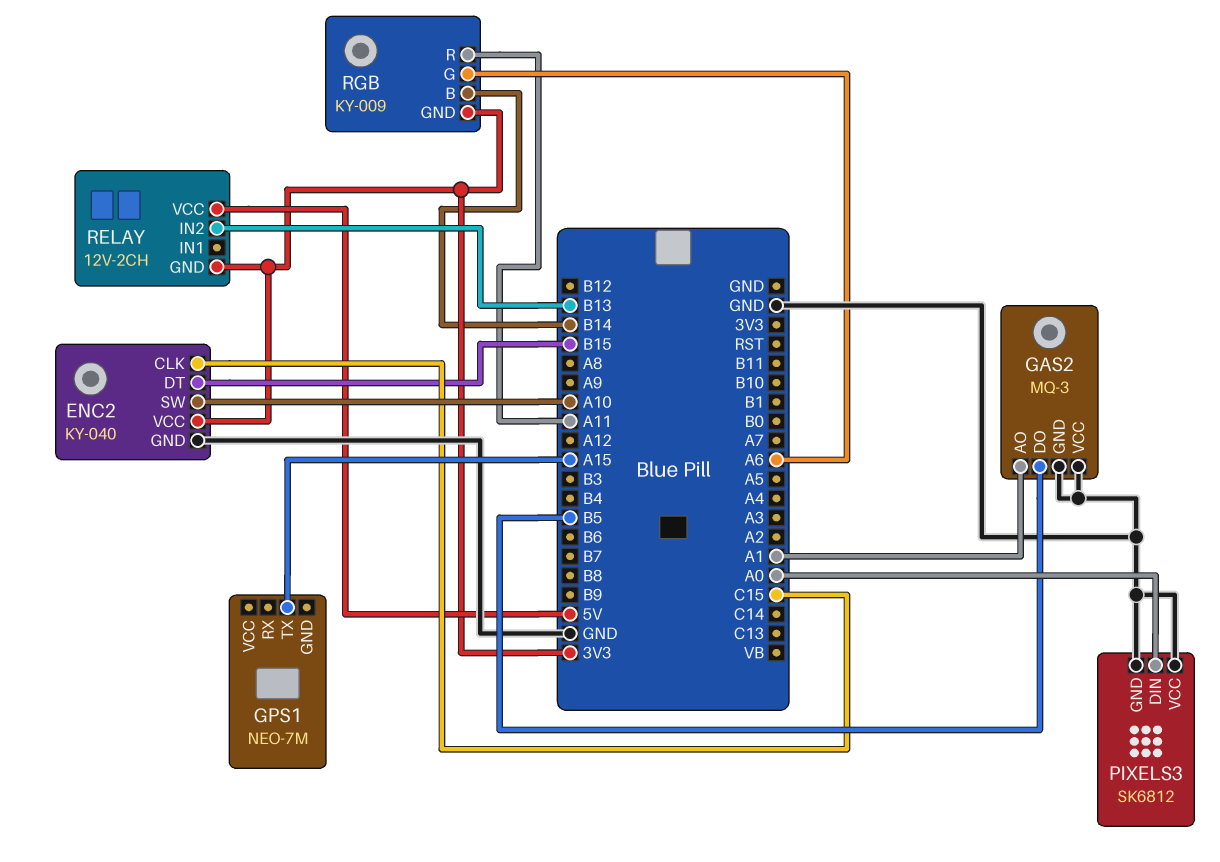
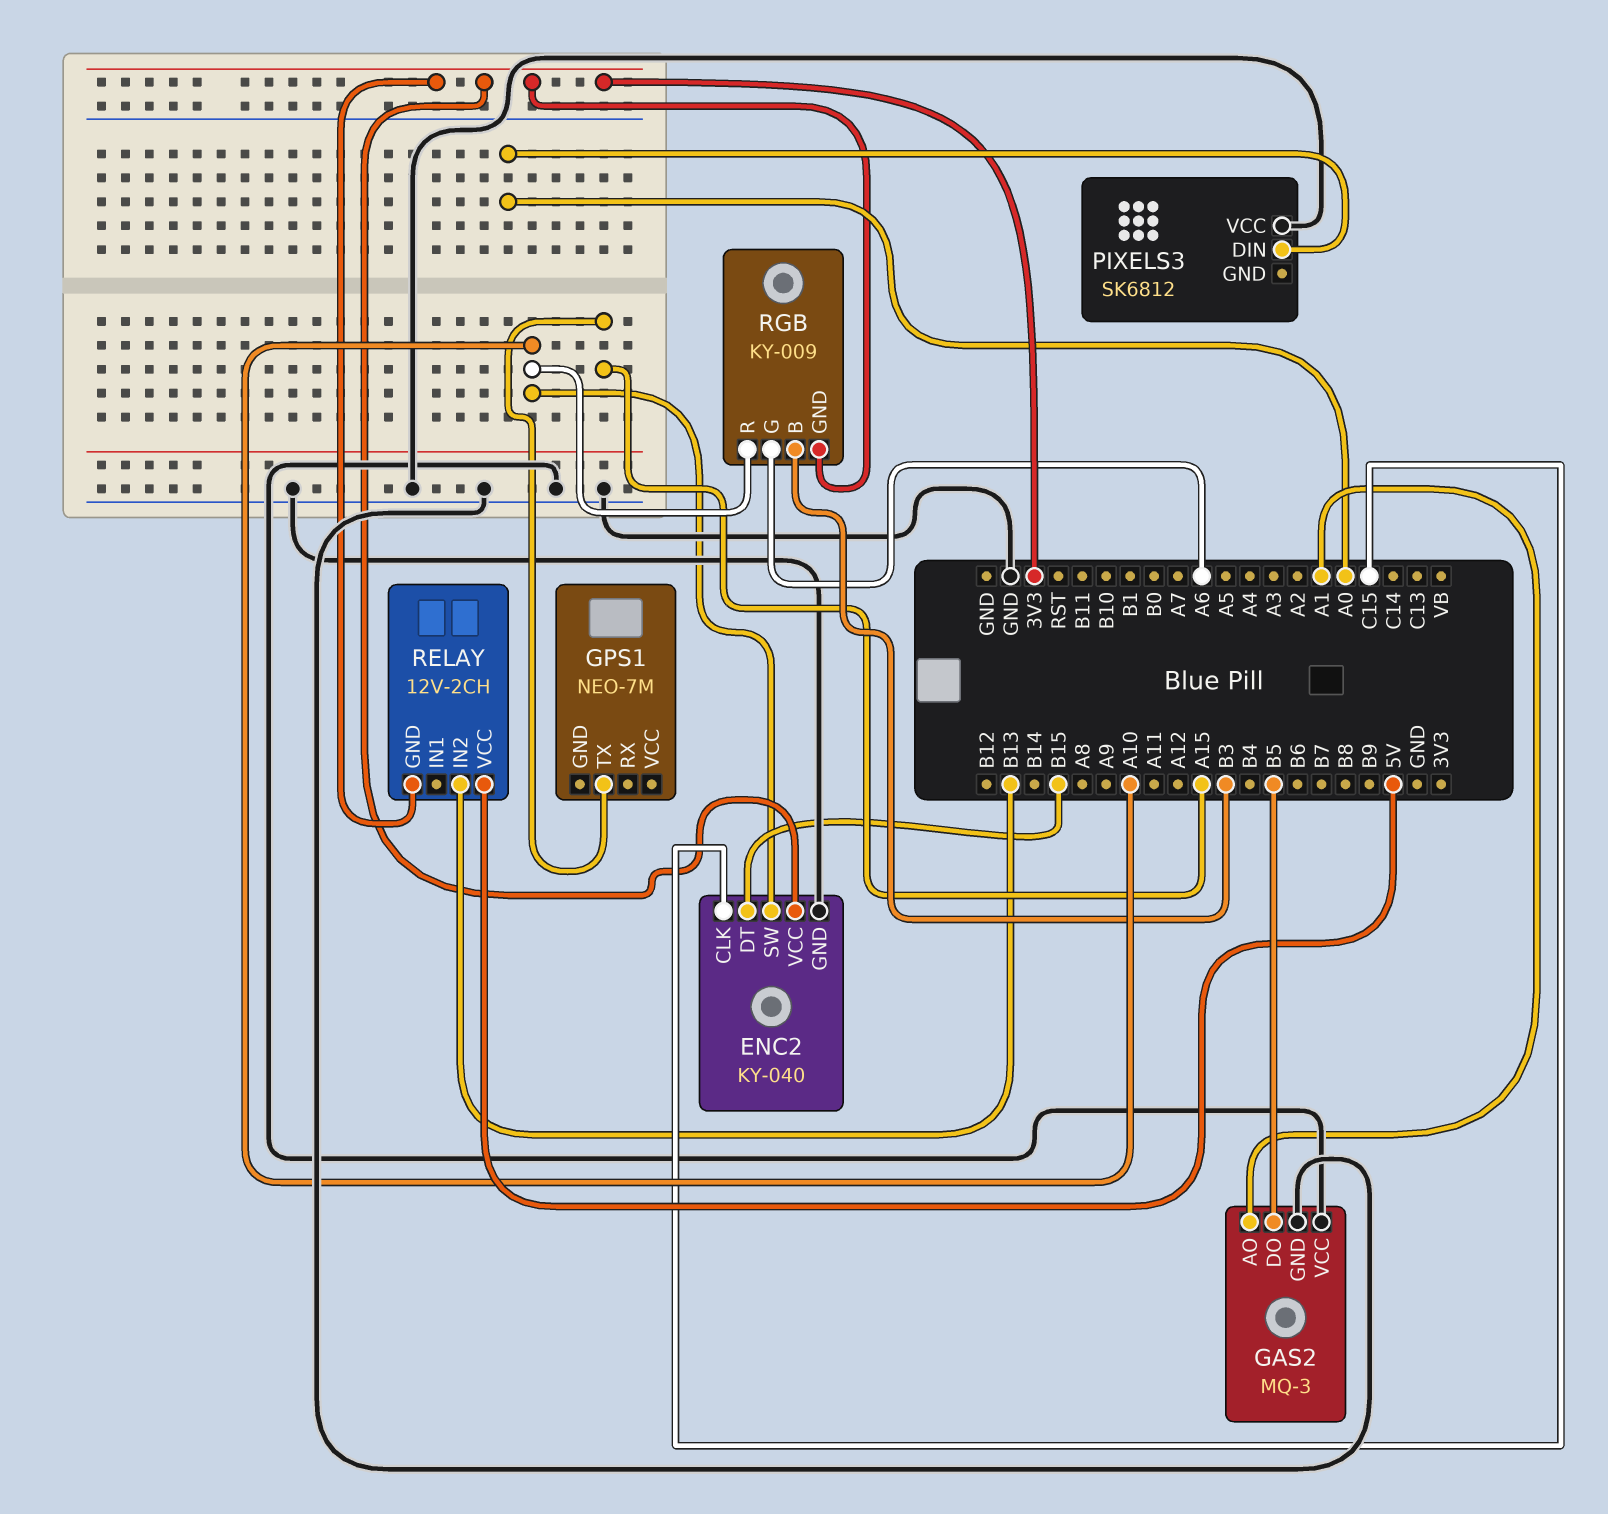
PIXELS3 pin GND: GND -> none
RGB pin B: B14 -> B3
RGB pin R: A11 -> A10

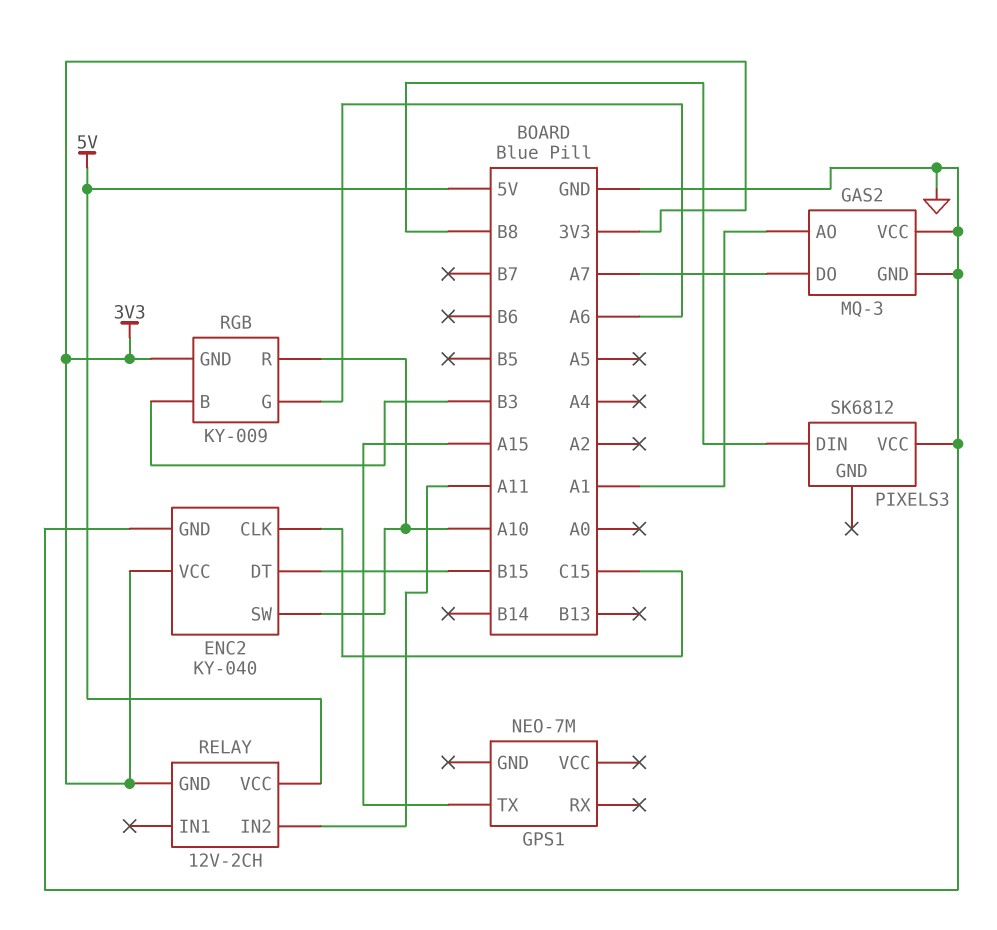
GAS2 pin DO: B5 -> A7
PIXELS3 pin DIN: A0 -> B8
RELAY pin IN2: B13 -> A11

